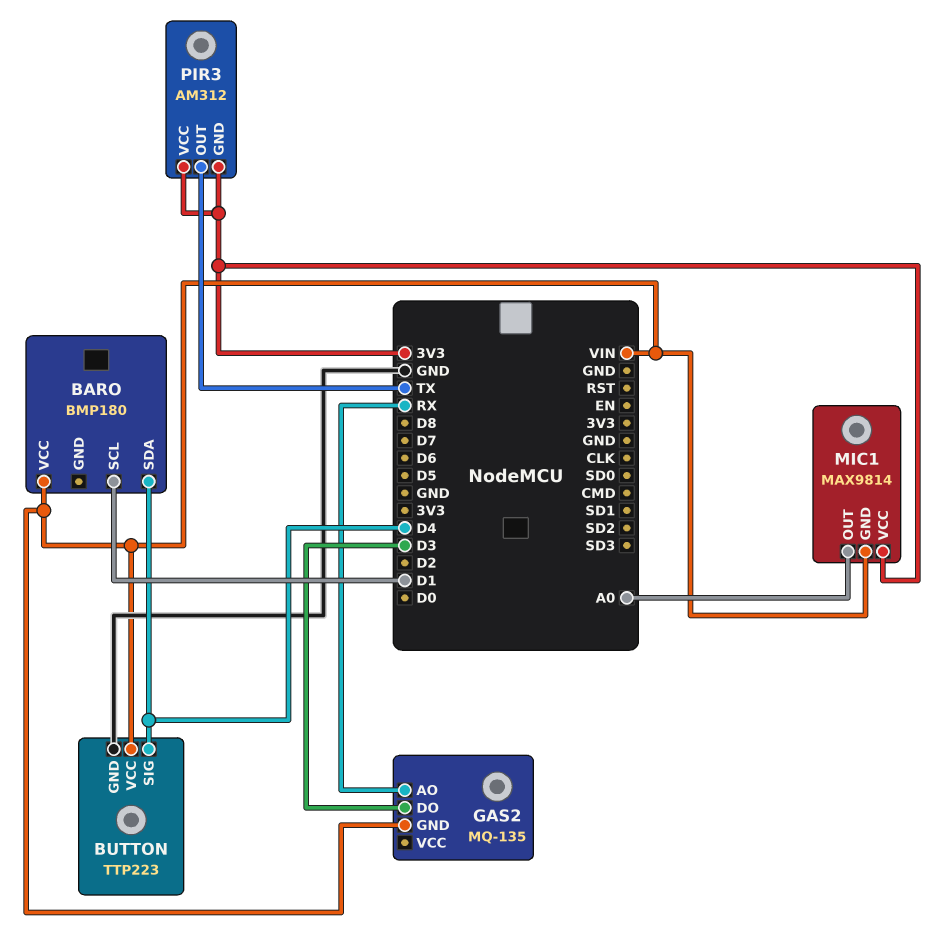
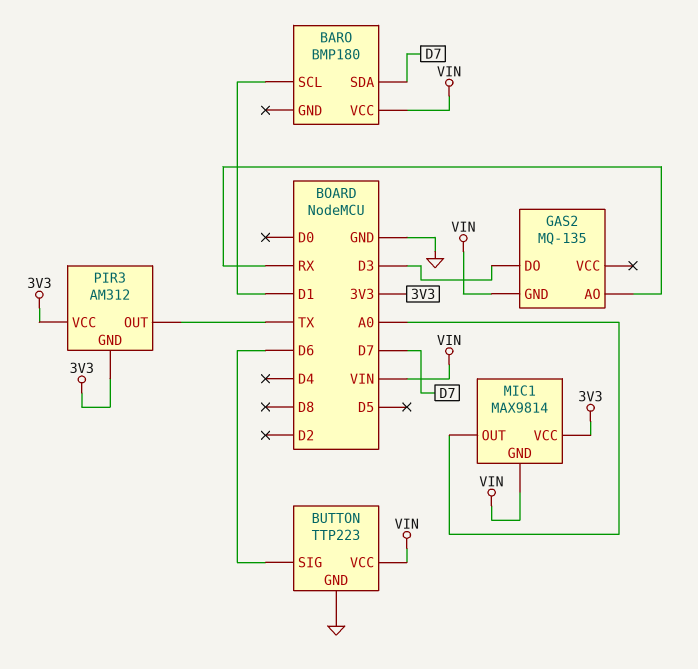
BARO pin SDA: D4 -> D7
BUTTON pin SIG: D4 -> D6

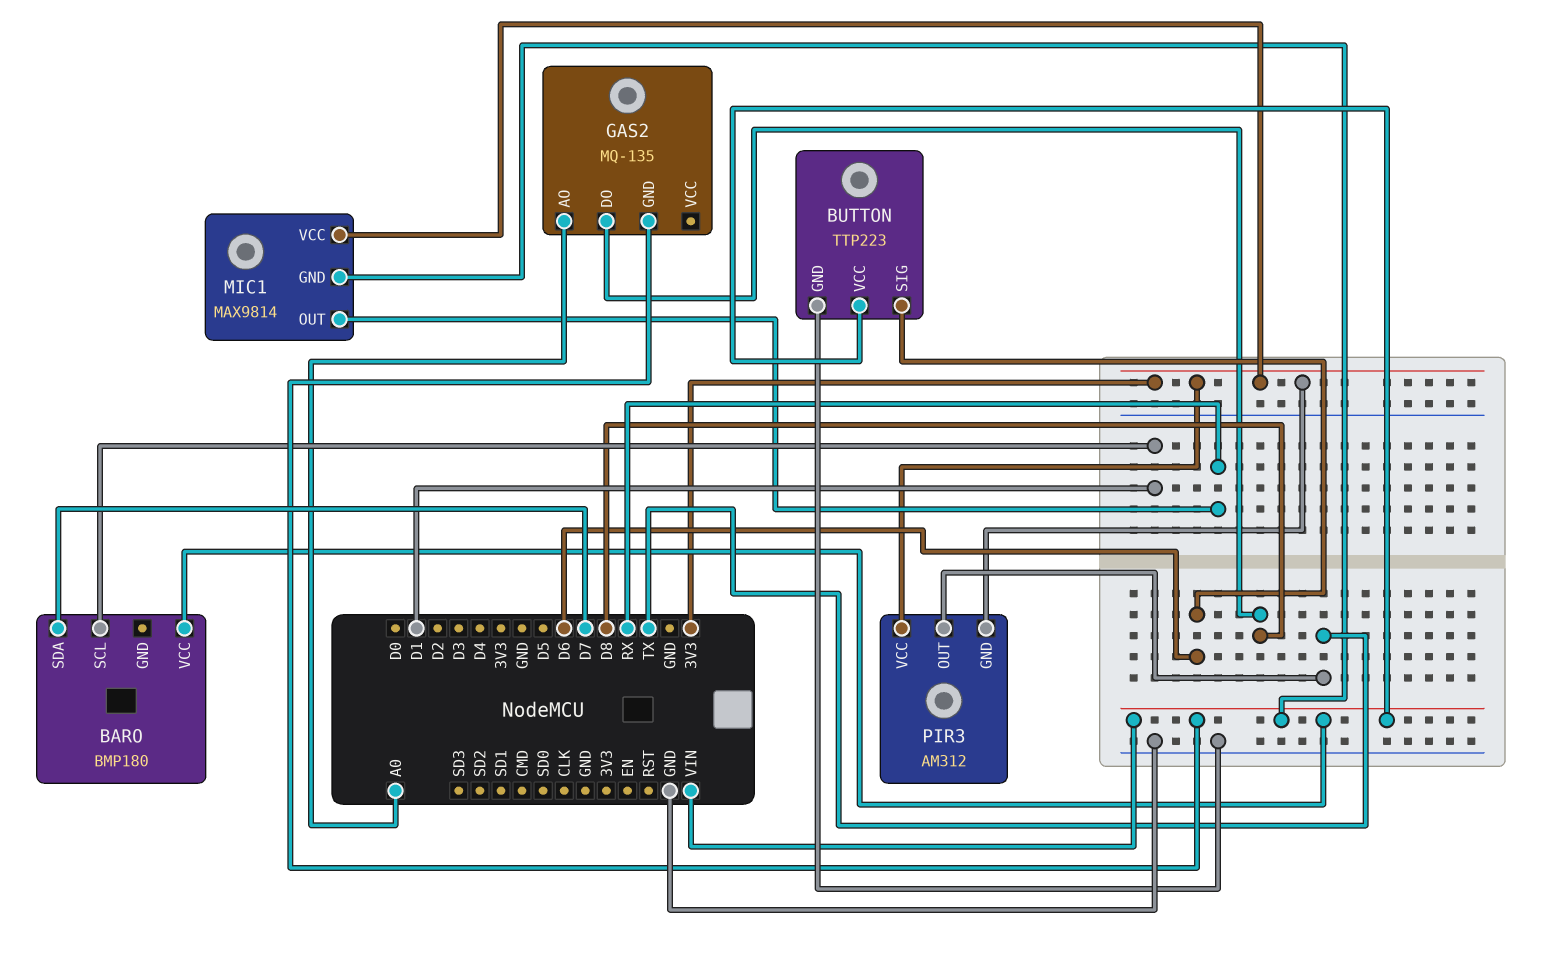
GAS2 pin AO: RX -> A0
GAS2 pin DO: D3 -> D8
MIC1 pin OUT: A0 -> RX

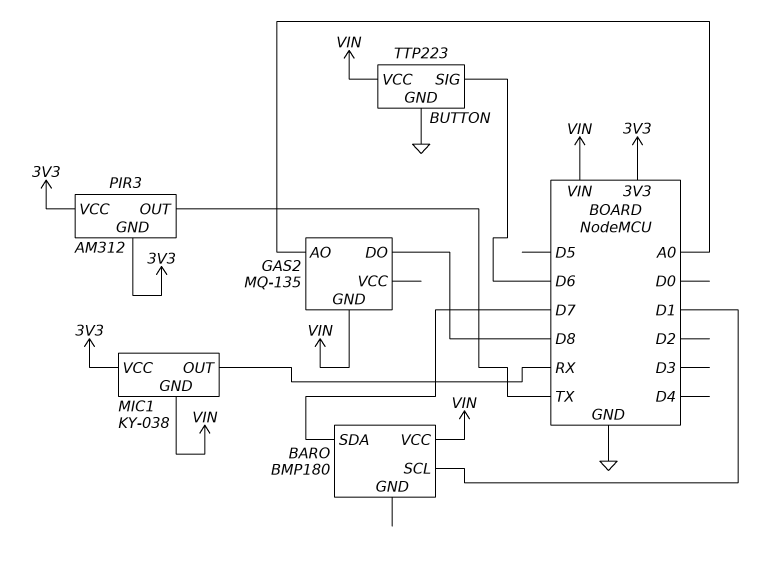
MIC1: MAX9814 -> KY-038

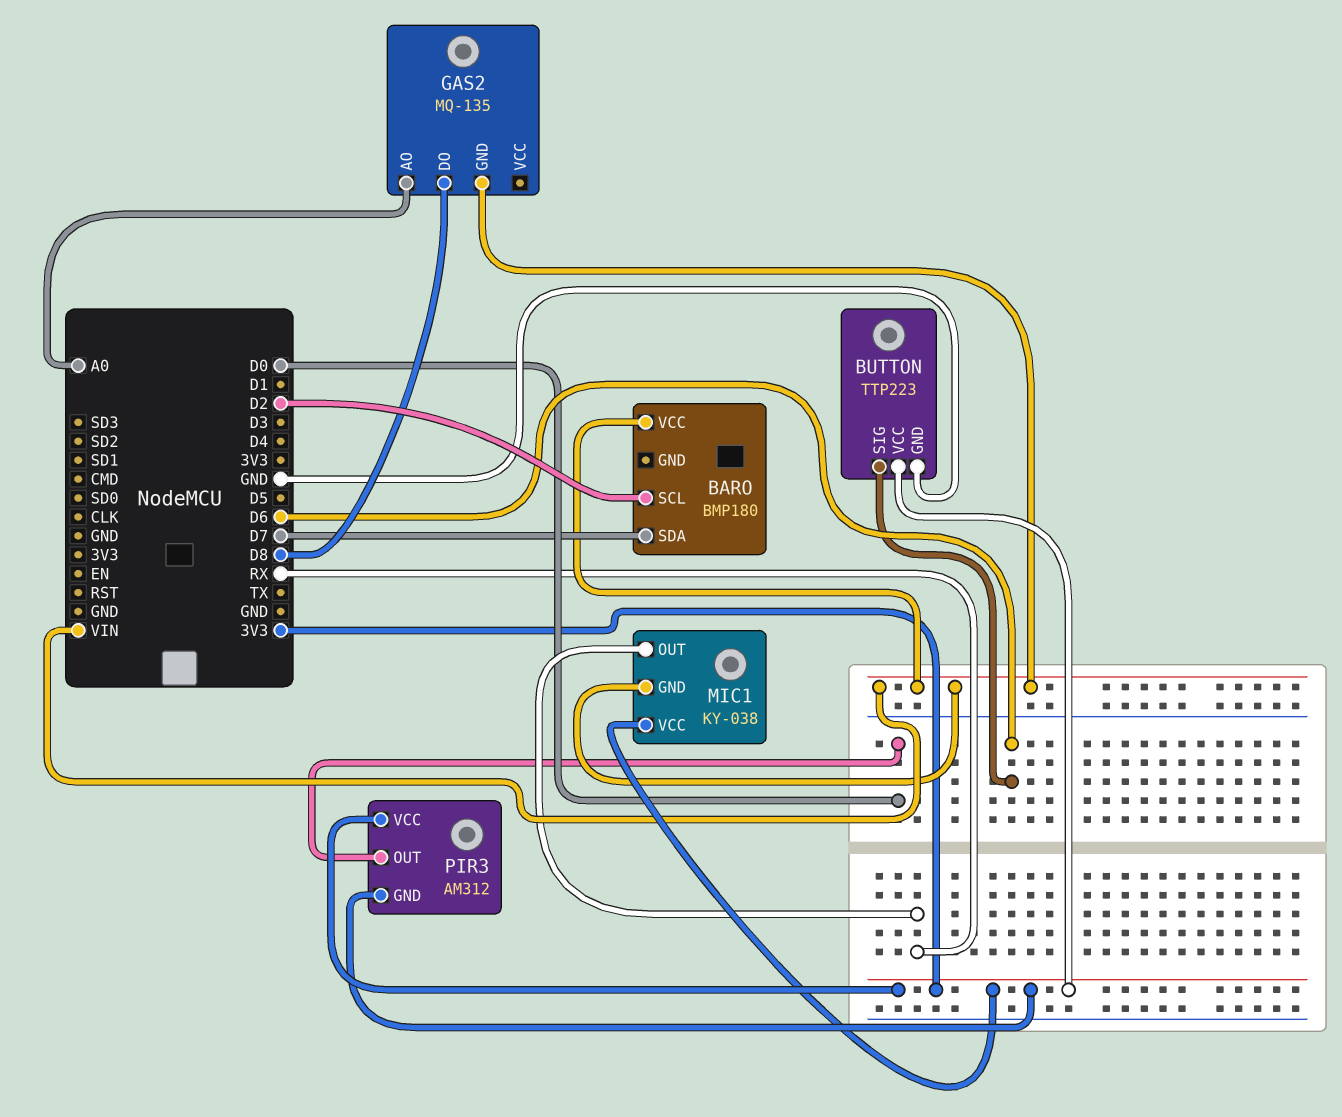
BARO pin SCL: D1 -> D2
BUTTON pin VCC: VIN -> 3V3
PIR3 pin OUT: TX -> D0

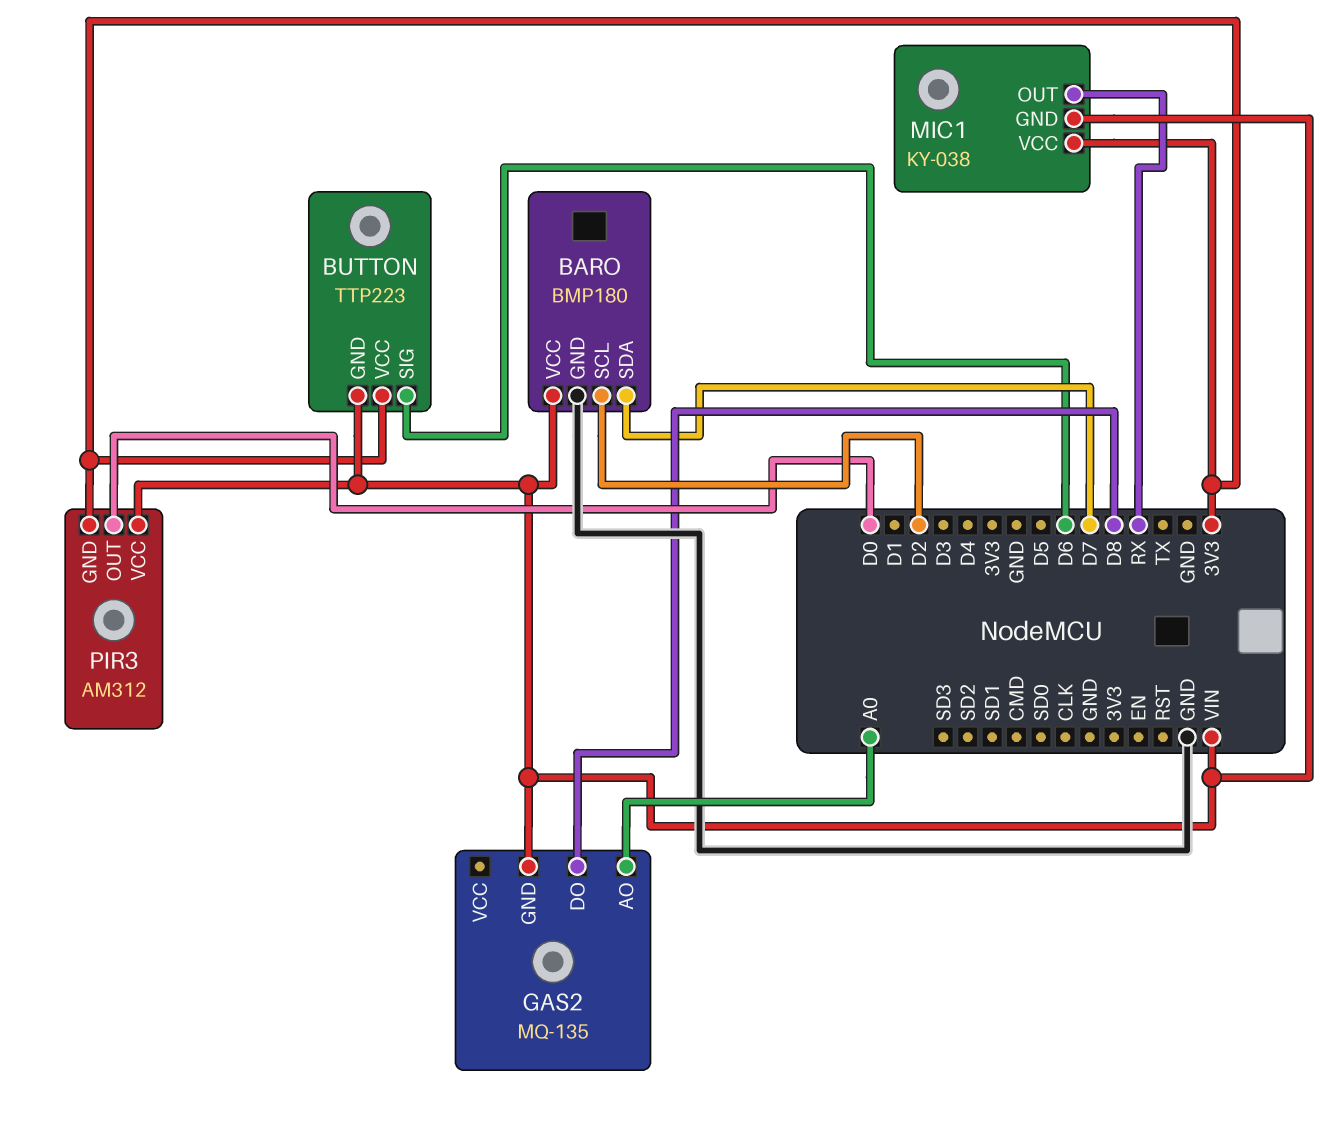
BARO pin GND: none -> GND
BUTTON pin GND: GND -> VIN
PIR3 pin VCC: 3V3 -> VIN

